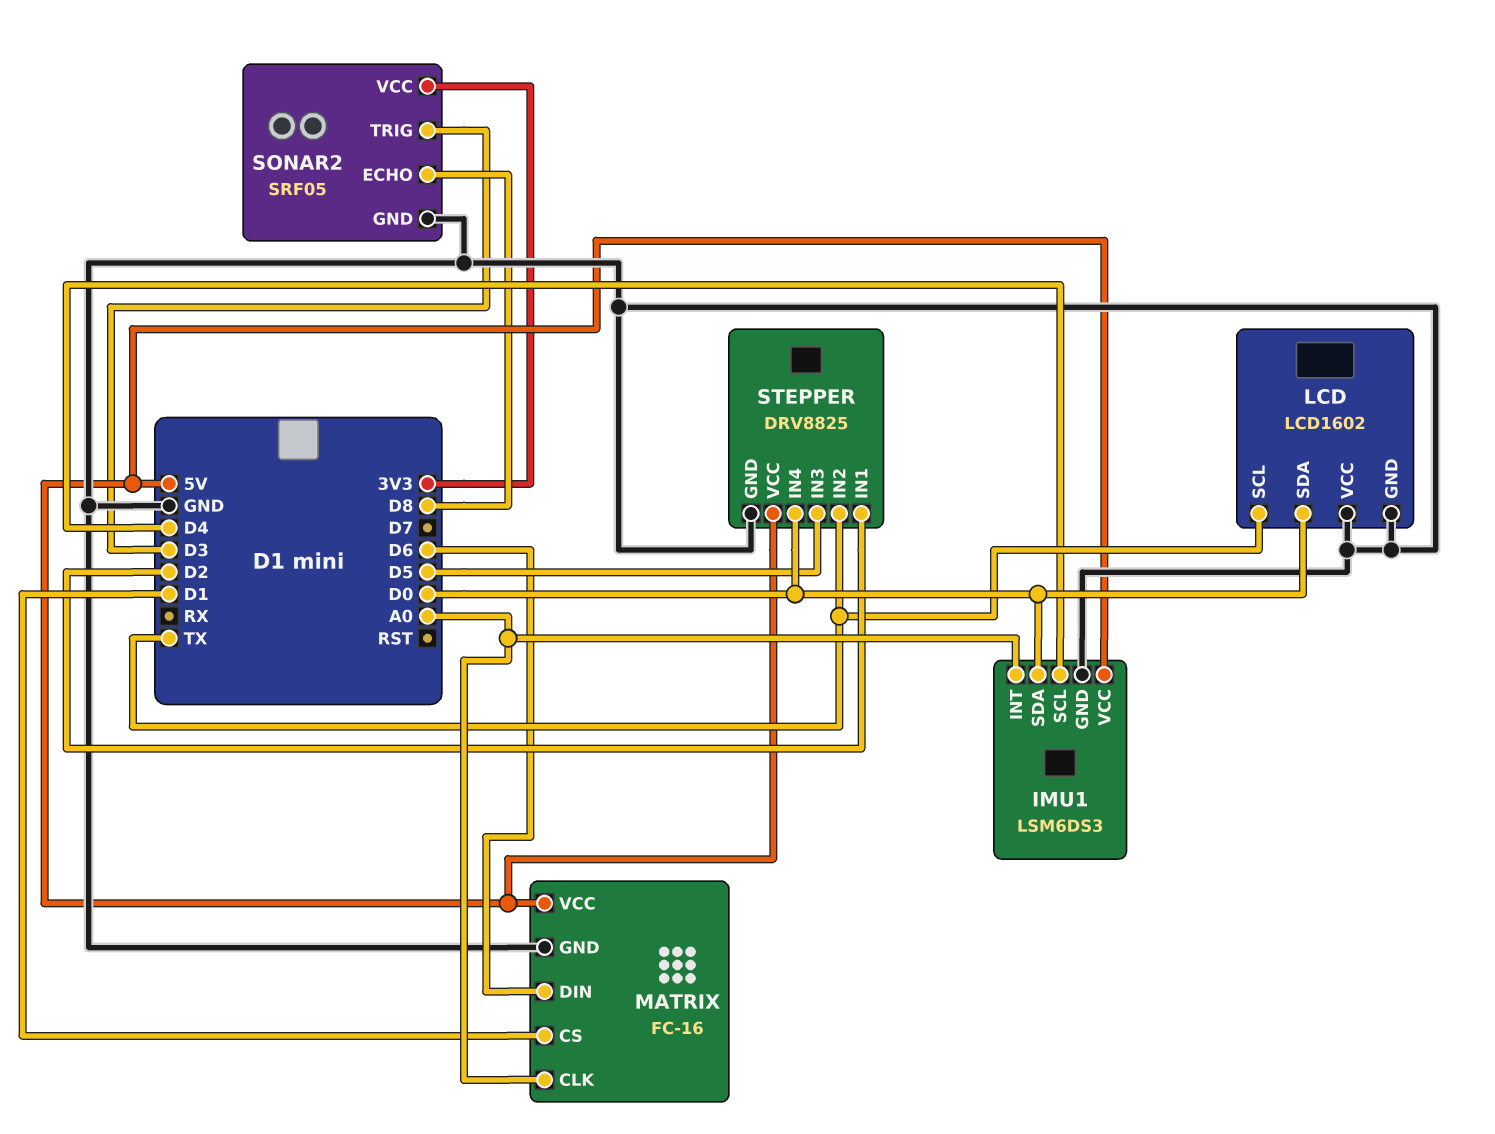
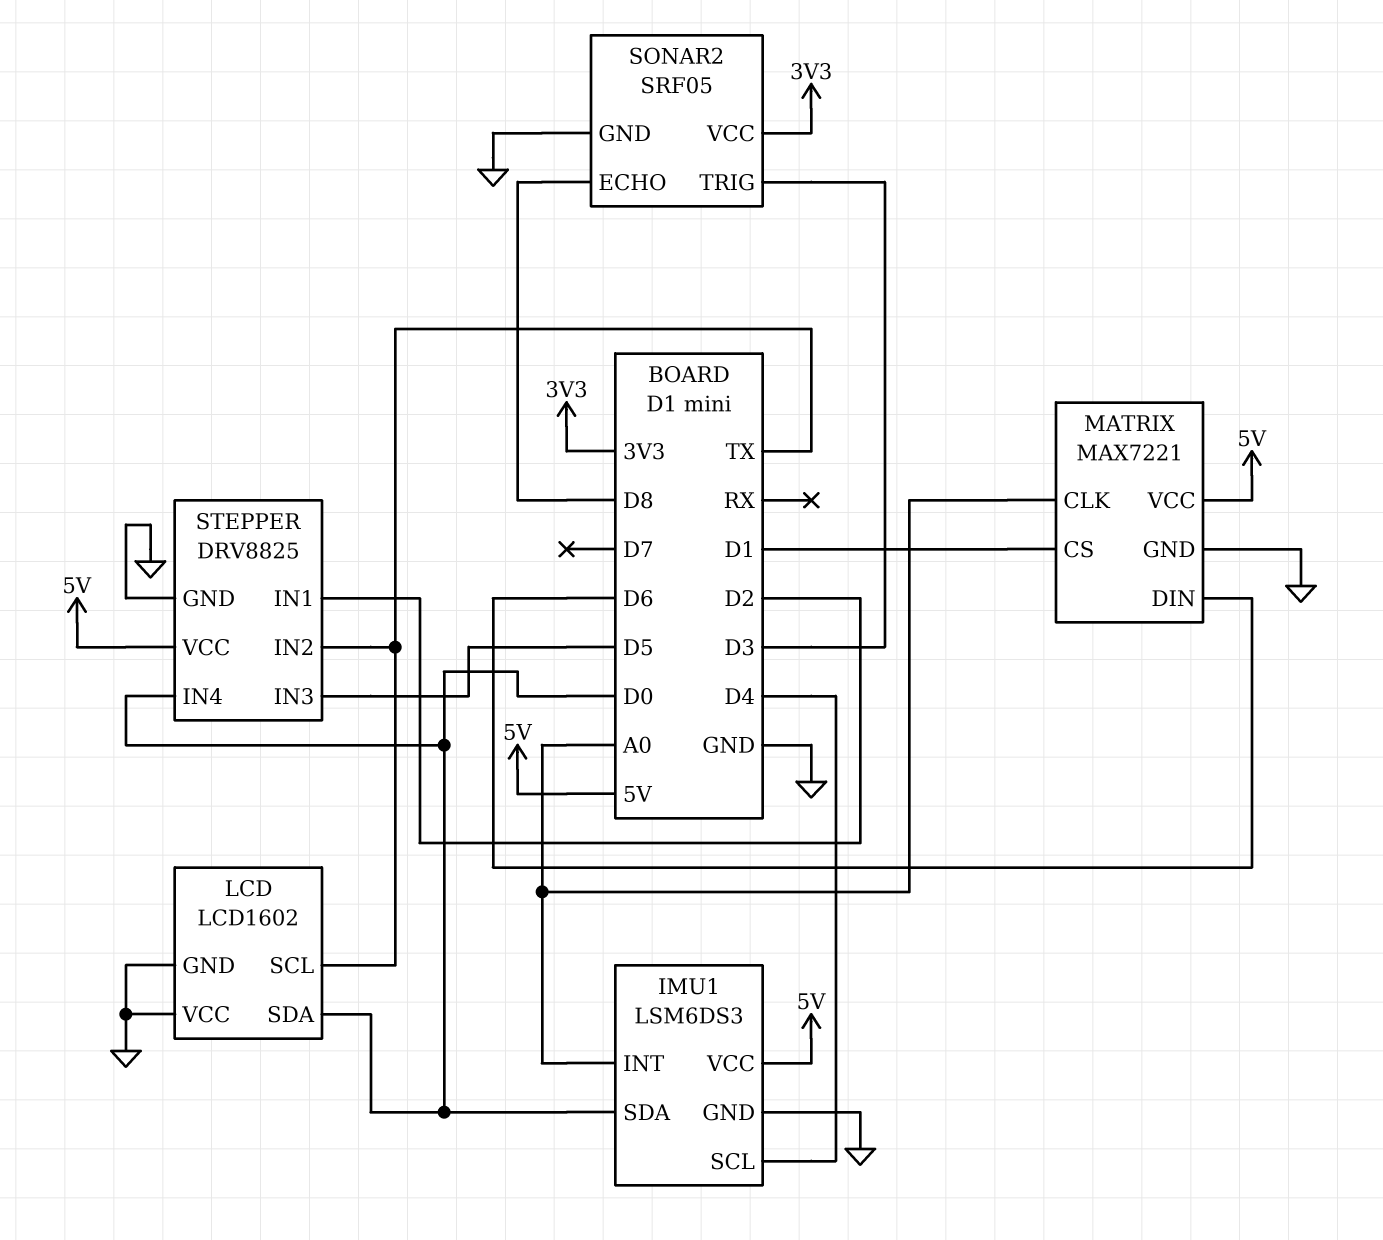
MATRIX: FC-16 -> MAX7221

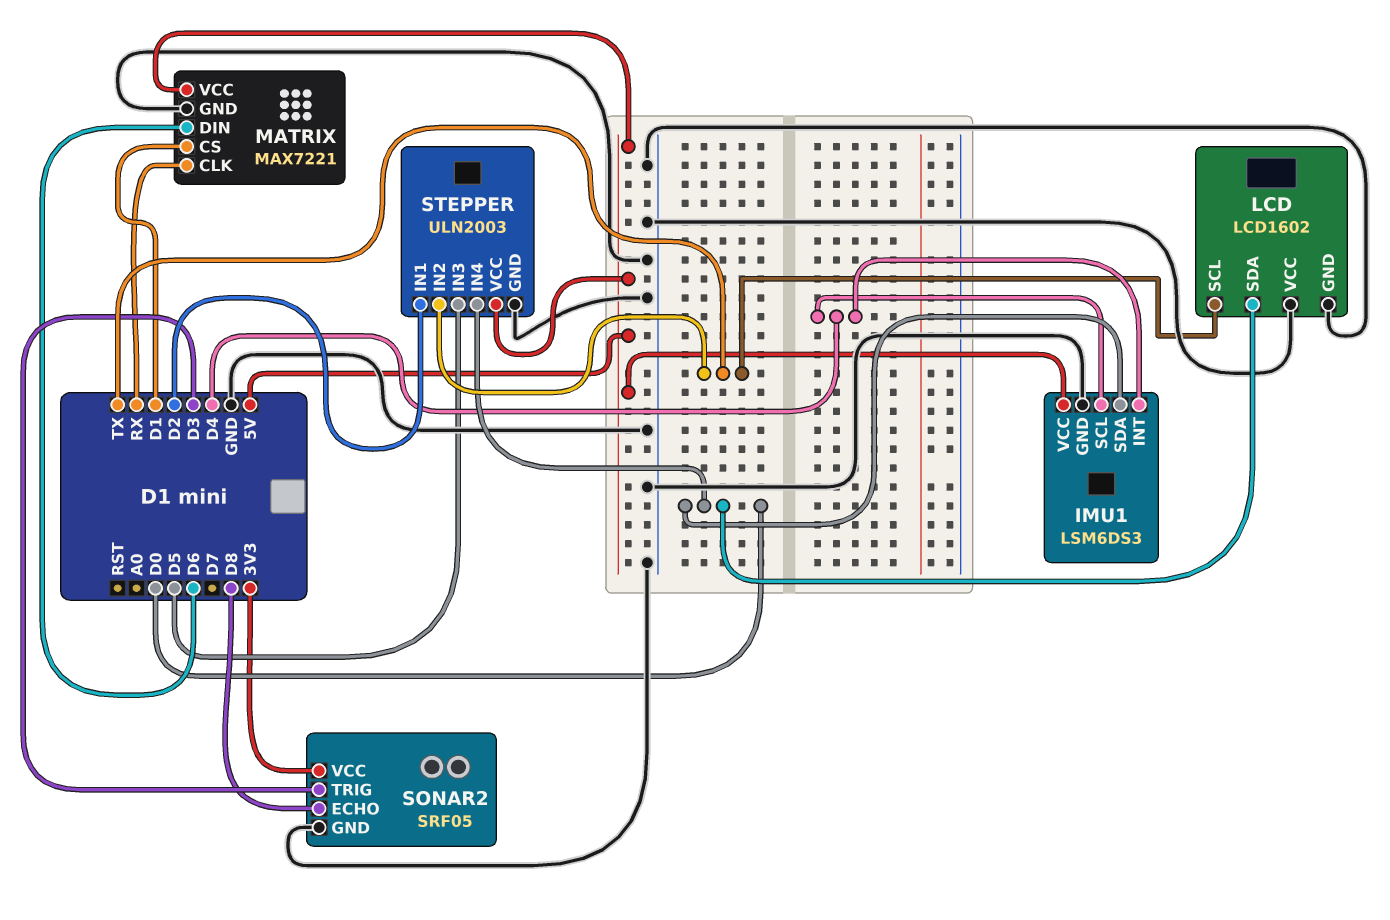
IMU1 pin INT: A0 -> D4
MATRIX pin CLK: A0 -> RX
STEPPER: DRV8825 -> ULN2003

